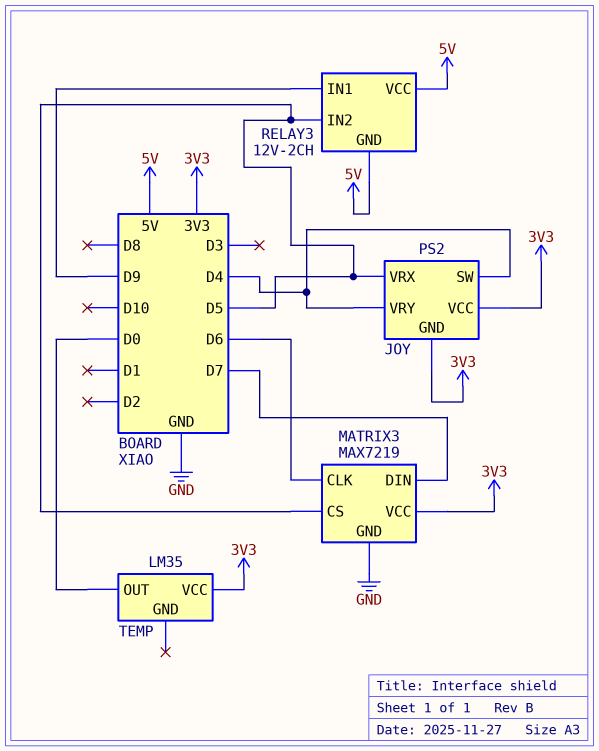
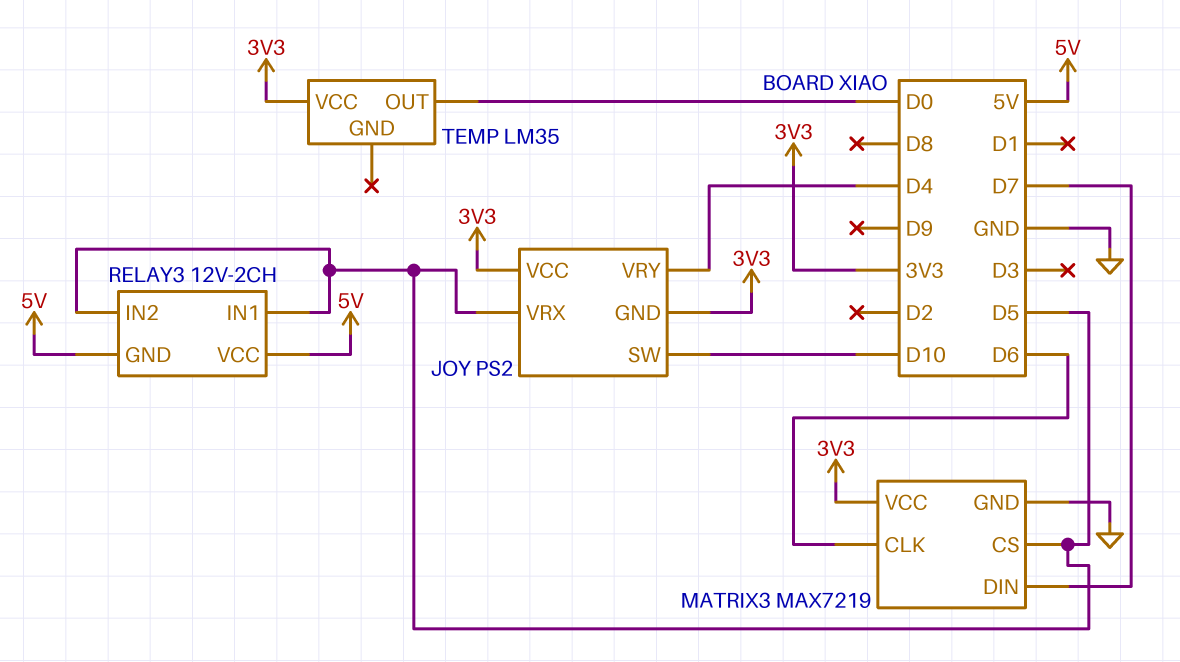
JOY pin SW: D4 -> D10
RELAY3 pin IN1: D9 -> D5

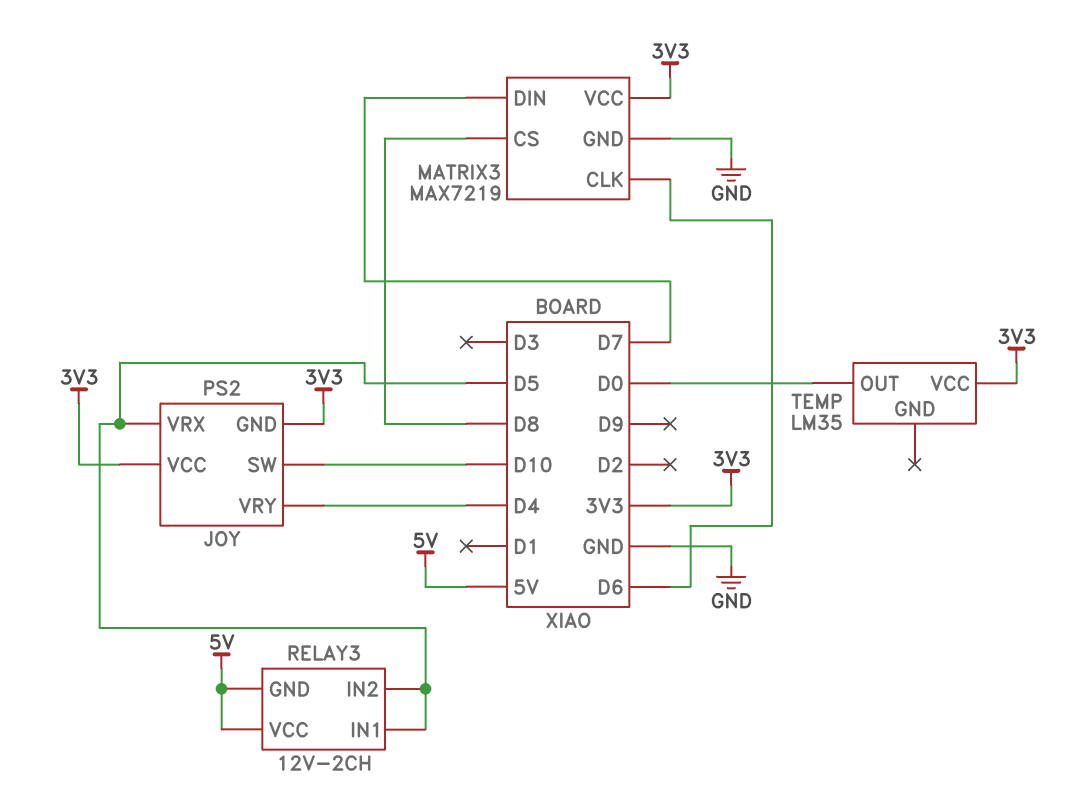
MATRIX3 pin CS: D5 -> D8

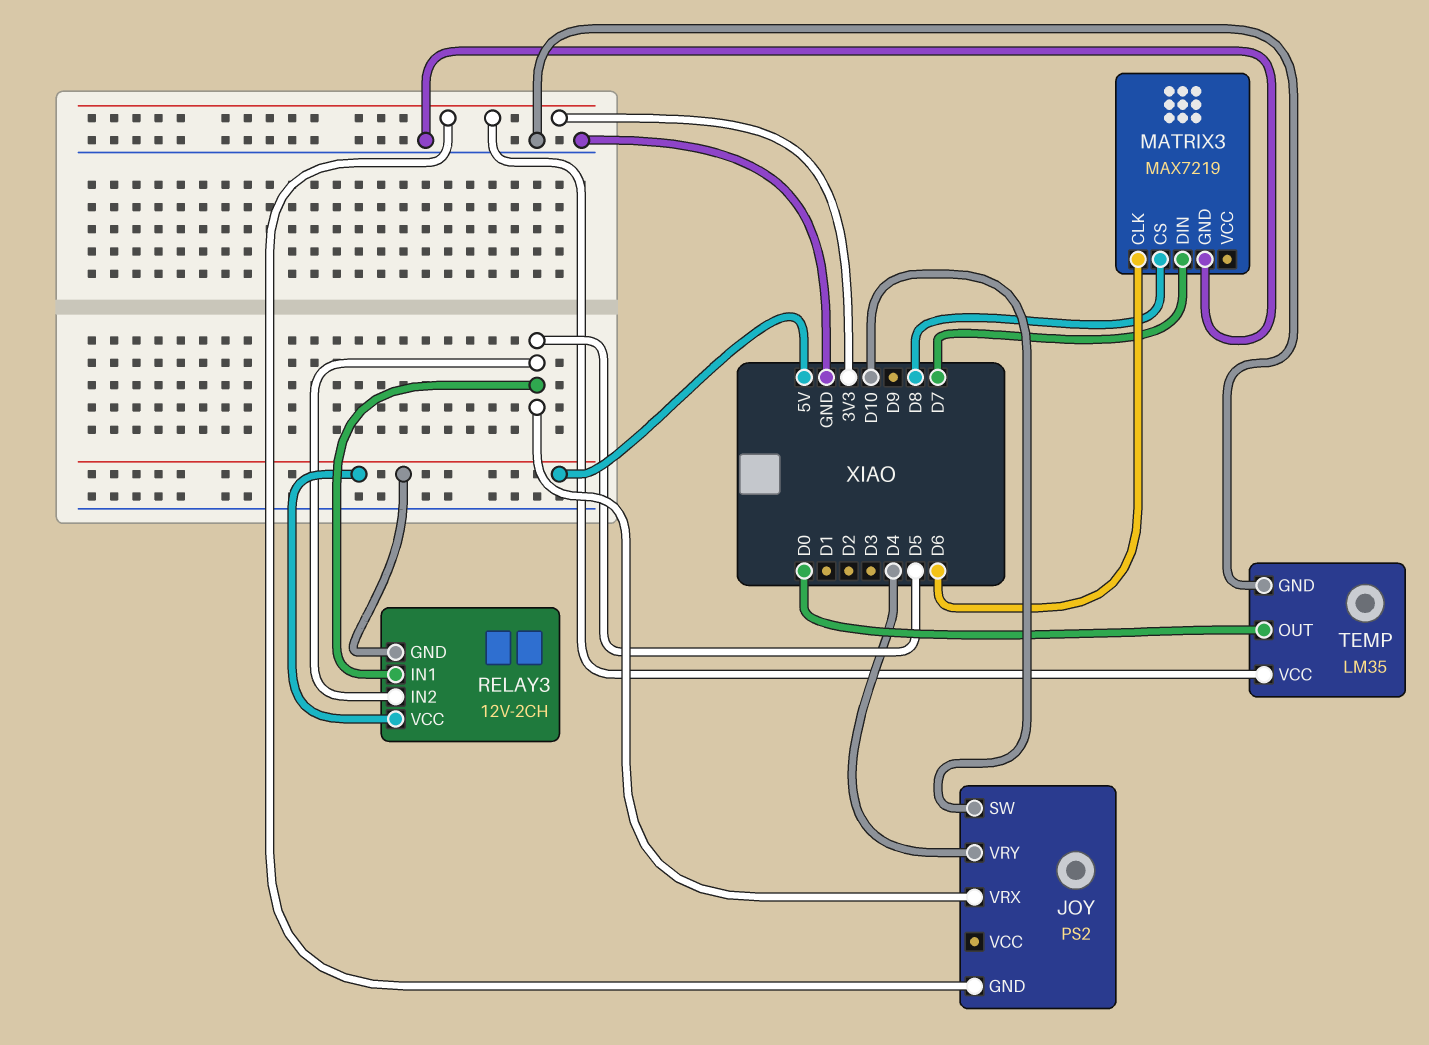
JOY pin VCC: 3V3 -> none
MATRIX3 pin VCC: 3V3 -> none
TEMP pin GND: none -> GND

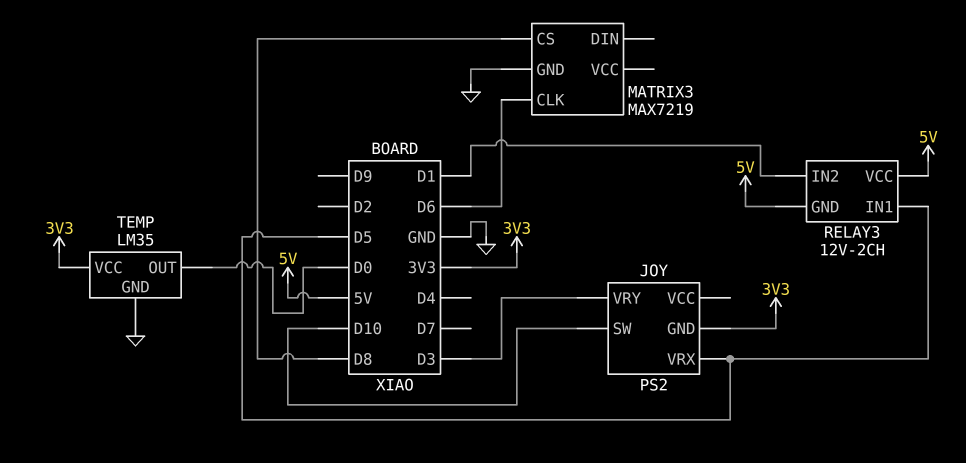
JOY pin VRY: D4 -> D3
MATRIX3 pin DIN: D7 -> none
RELAY3 pin IN2: D5 -> D1

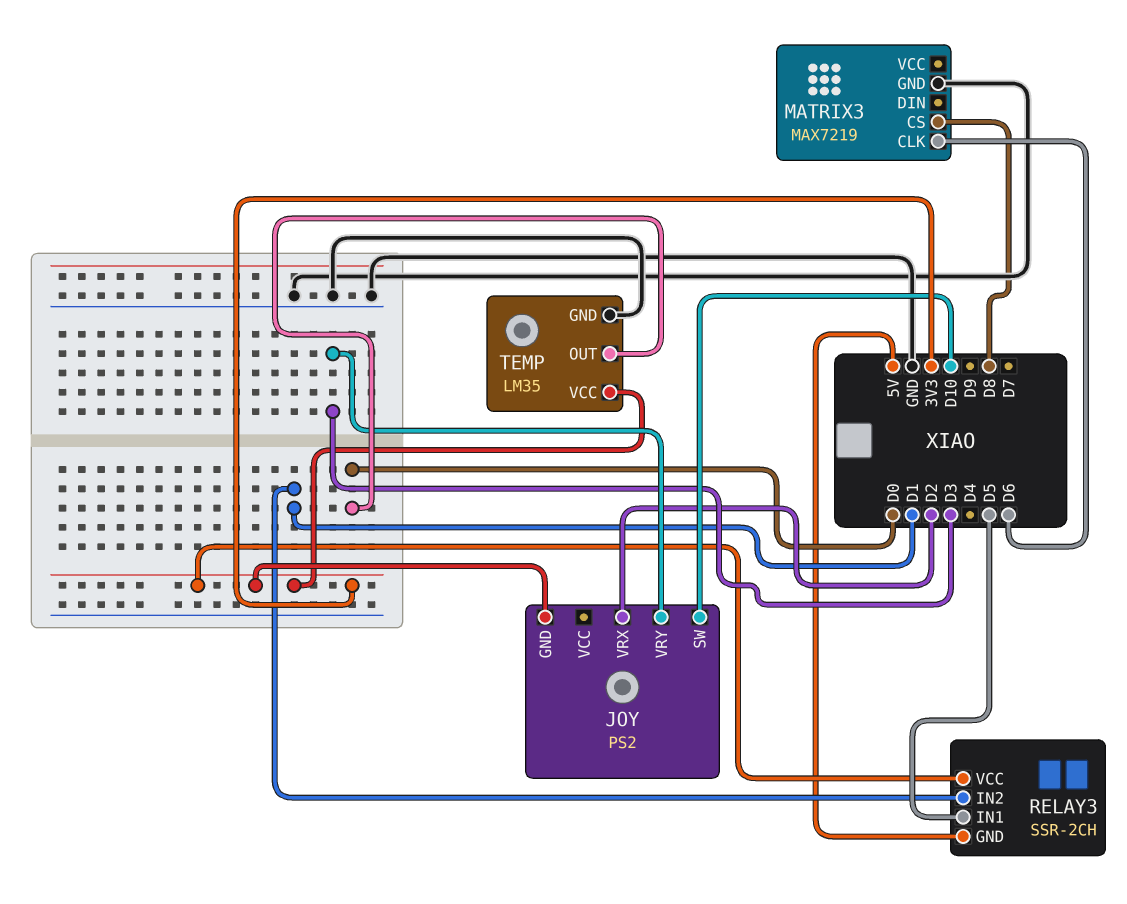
JOY pin VRX: D5 -> D2
RELAY3: 12V-2CH -> SSR-2CH
RELAY3 pin VCC: 5V -> 3V3

